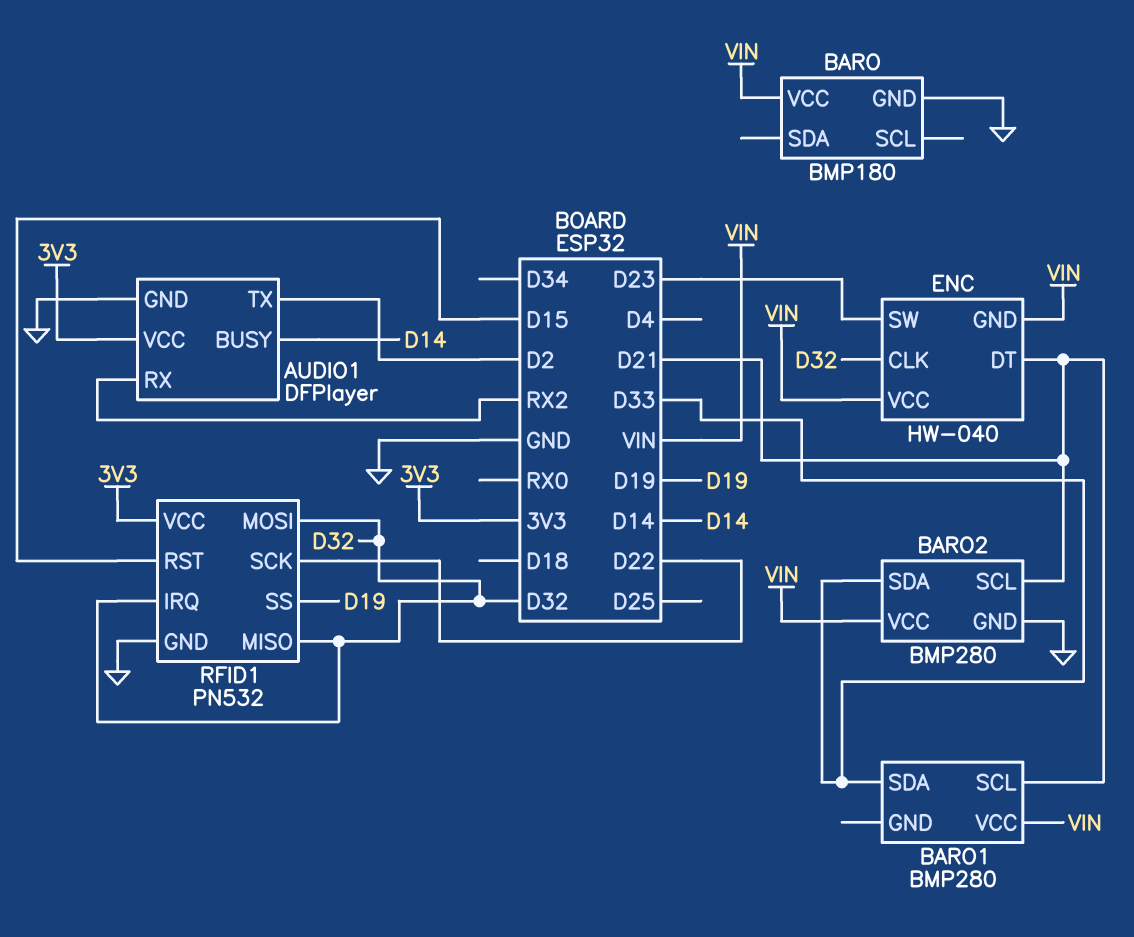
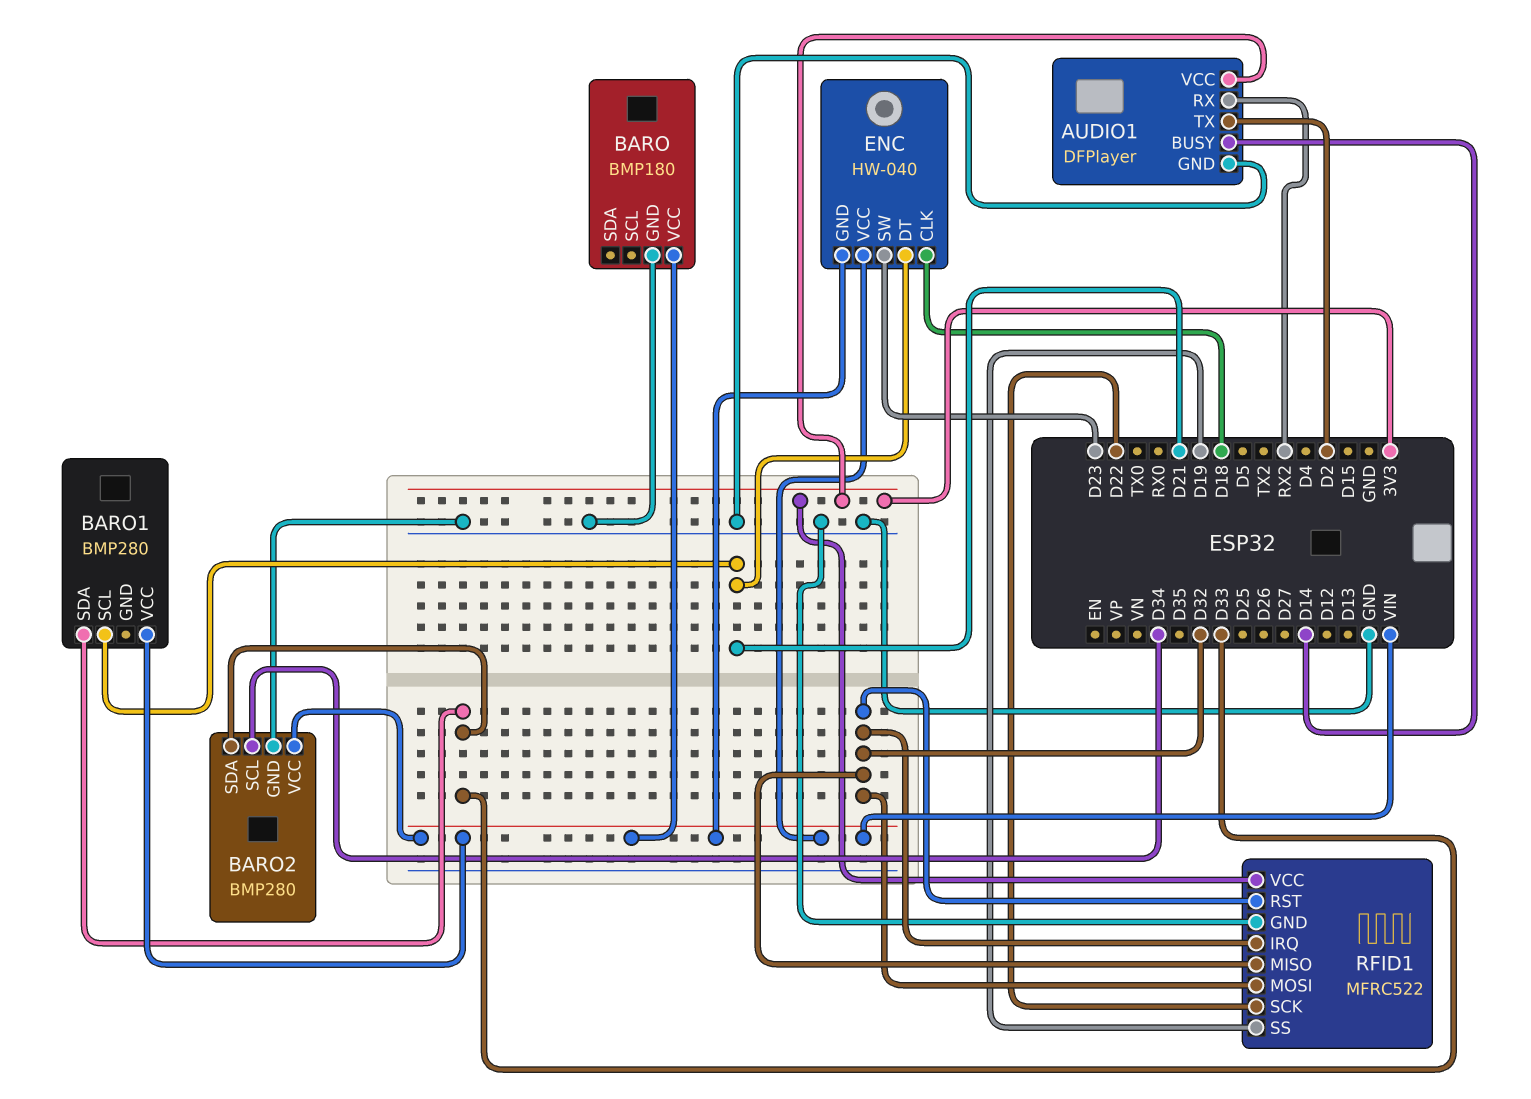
BARO2 pin SCL: D21 -> D34
ENC pin CLK: D32 -> D18
RFID1: PN532 -> MFRC522
RFID1 pin RST: D15 -> D32

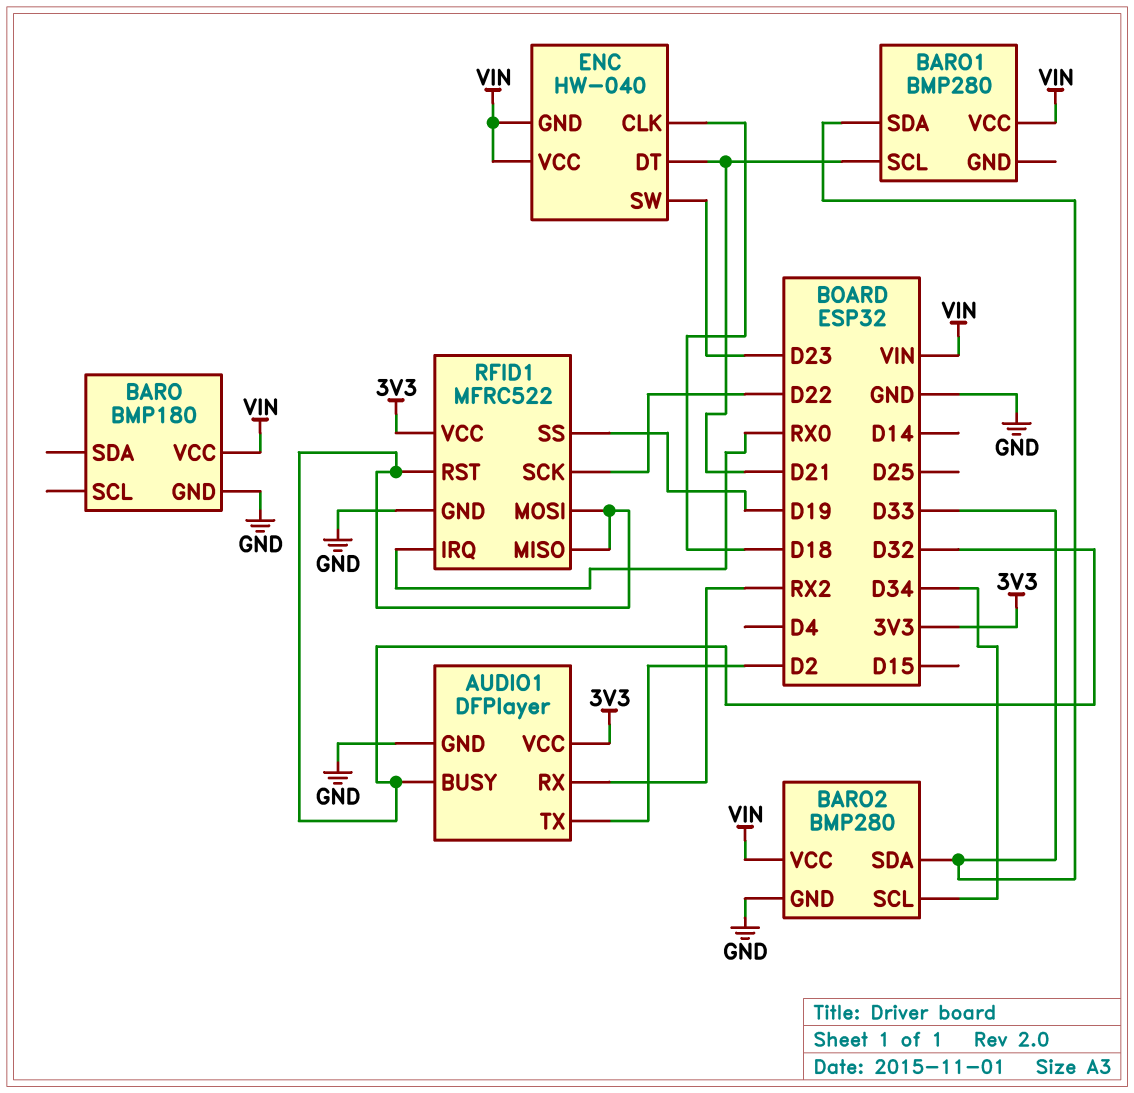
AUDIO1 pin BUSY: D14 -> D32
RFID1 pin IRQ: D32 -> RX0

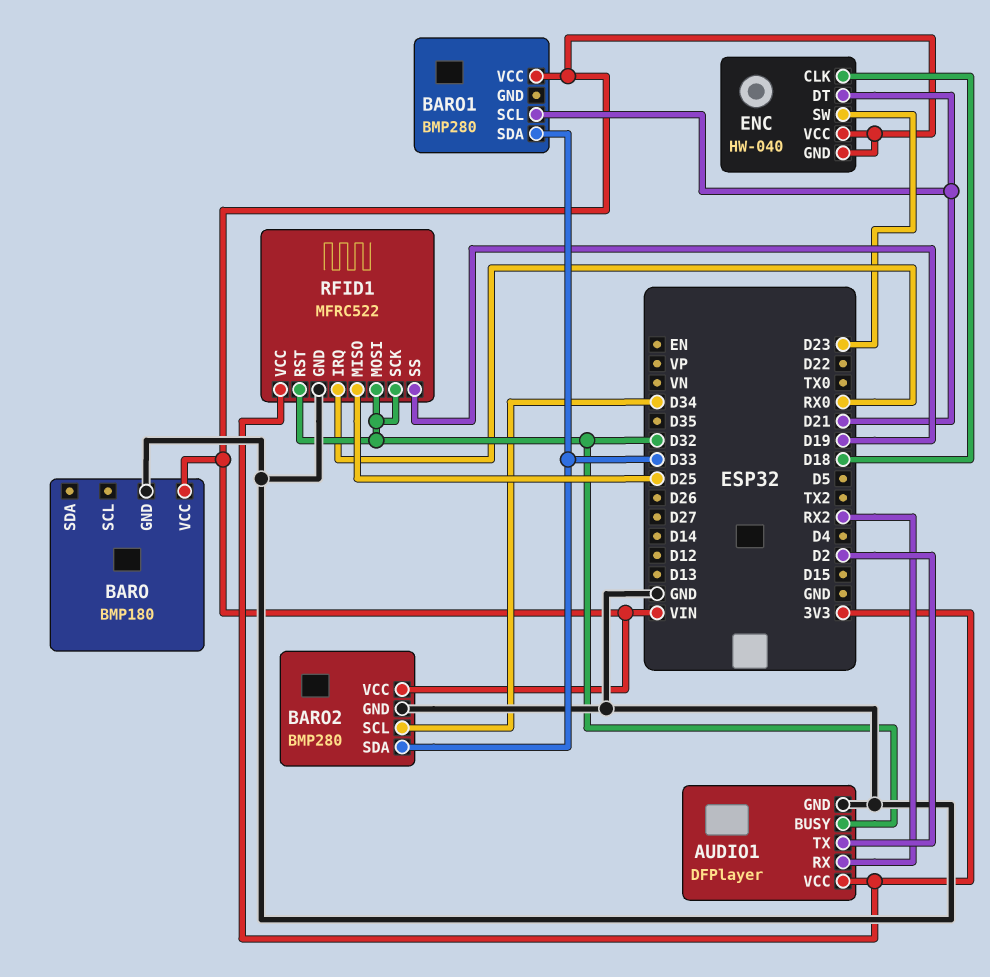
RFID1 pin MISO: D32 -> D25
RFID1 pin SCK: D22 -> D32

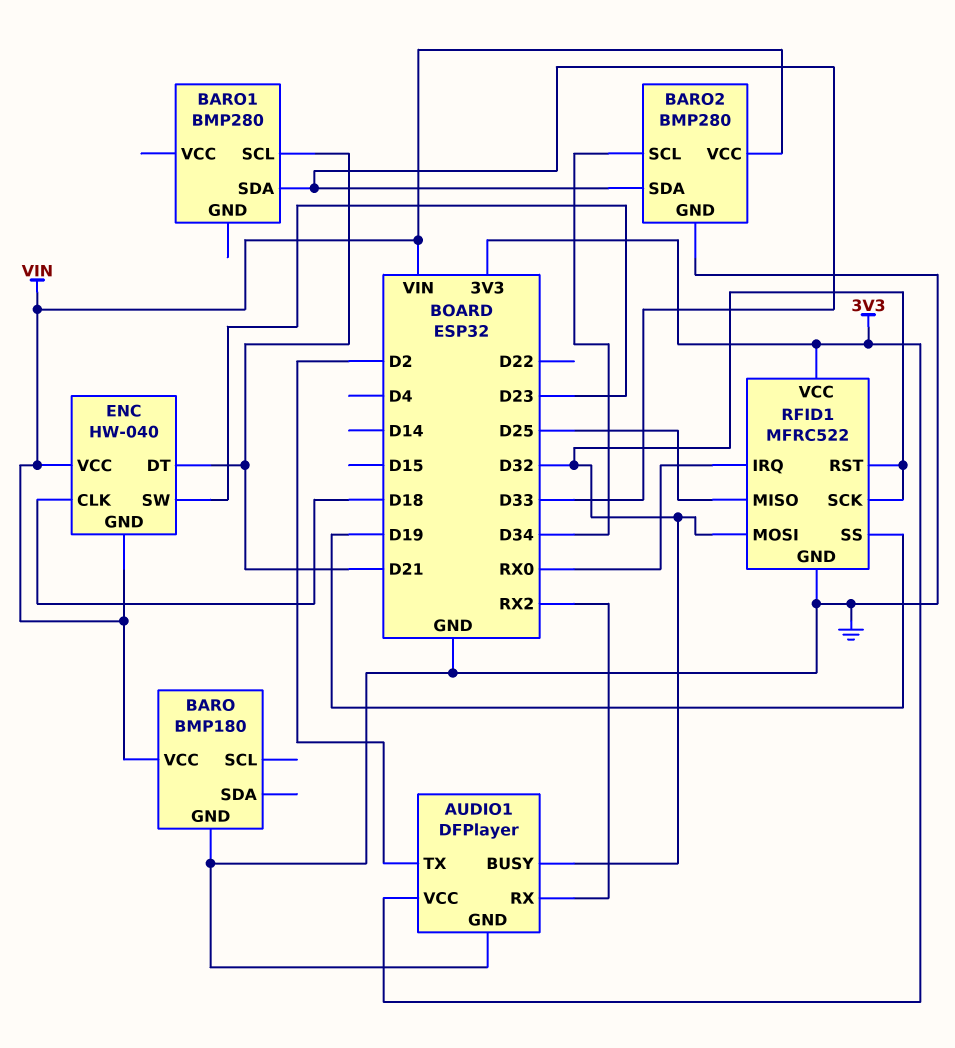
BARO1 pin VCC: VIN -> none

